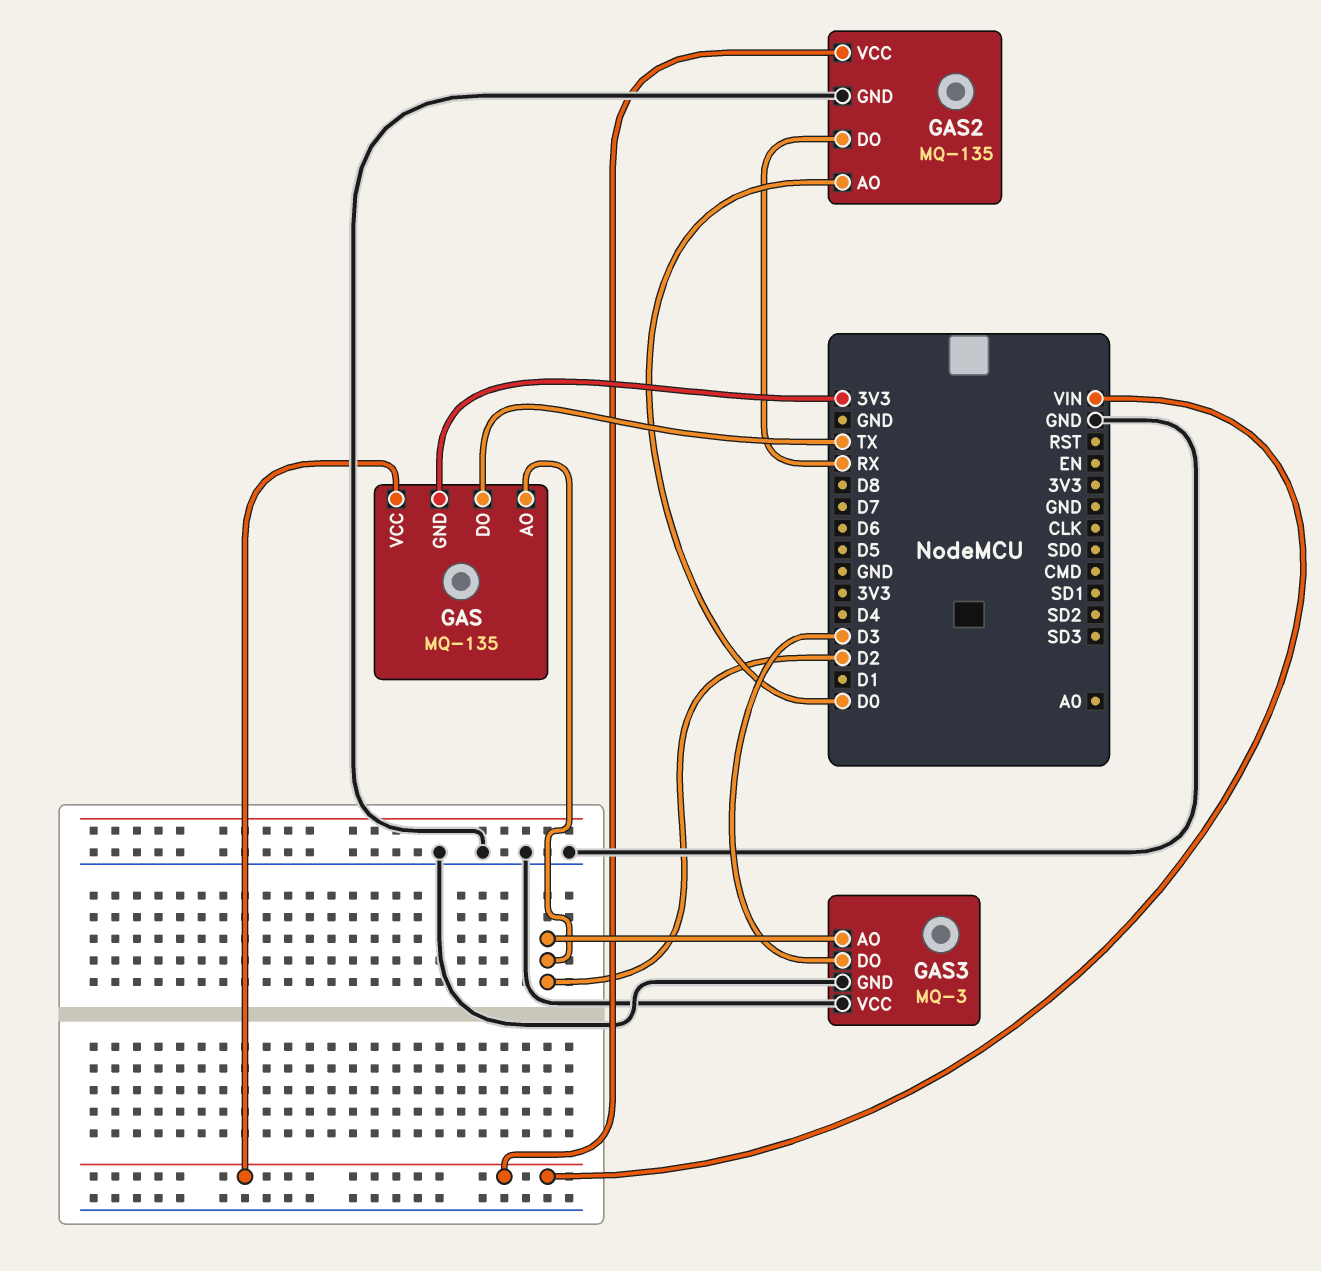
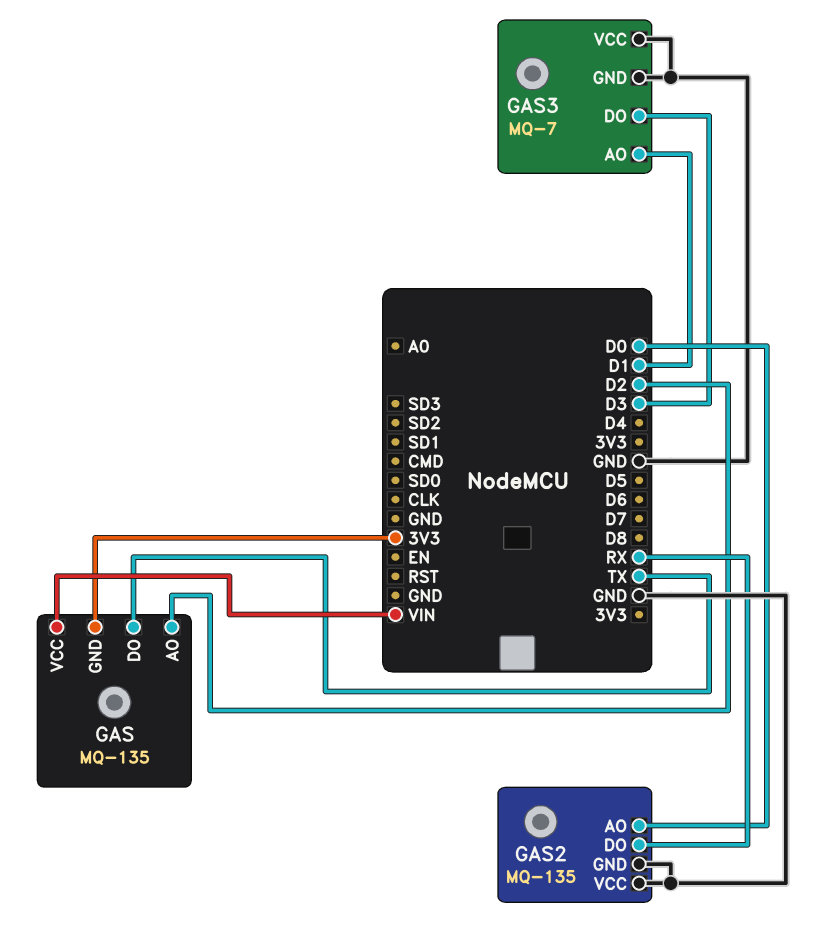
GAS2 pin VCC: VIN -> GND
GAS3: MQ-3 -> MQ-7
GAS3 pin AO: D2 -> D1

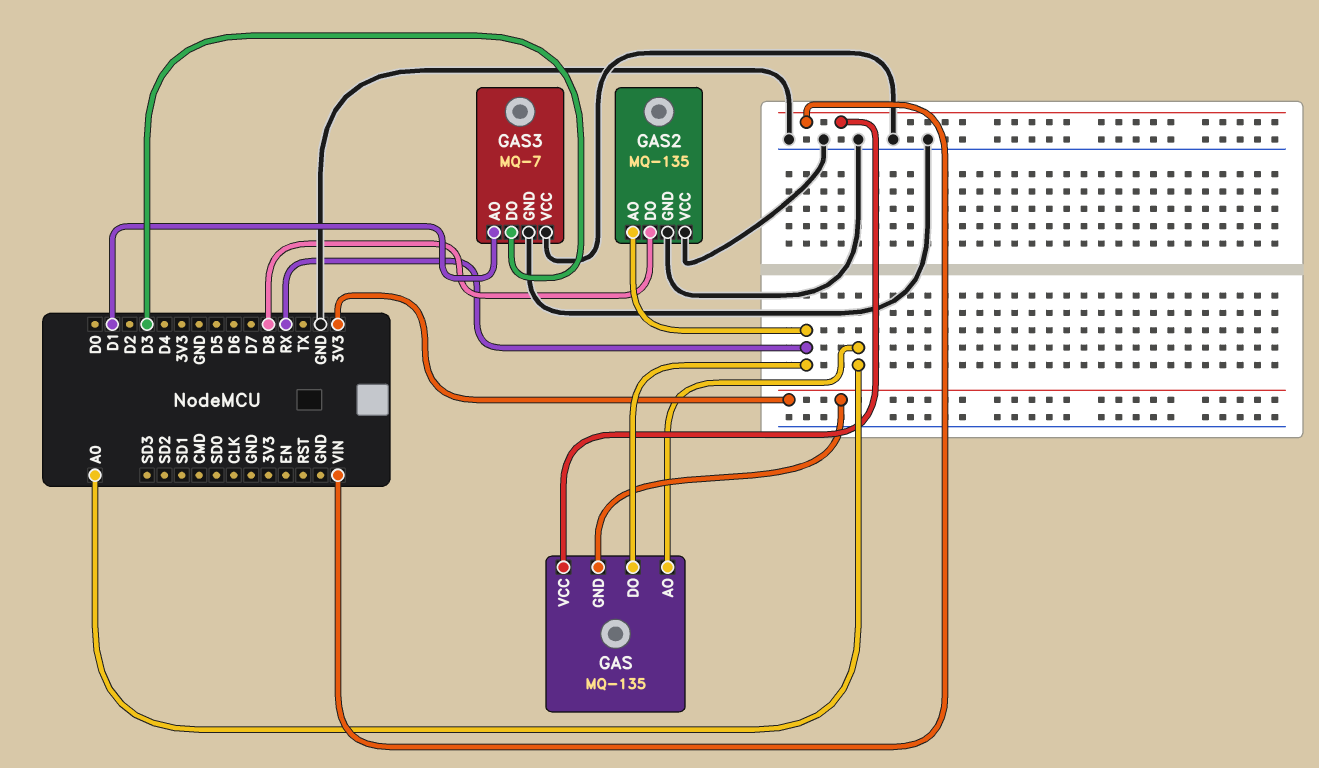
GAS pin AO: D2 -> A0
GAS pin DO: TX -> RX
GAS2 pin AO: D0 -> RX
GAS2 pin DO: RX -> D8

